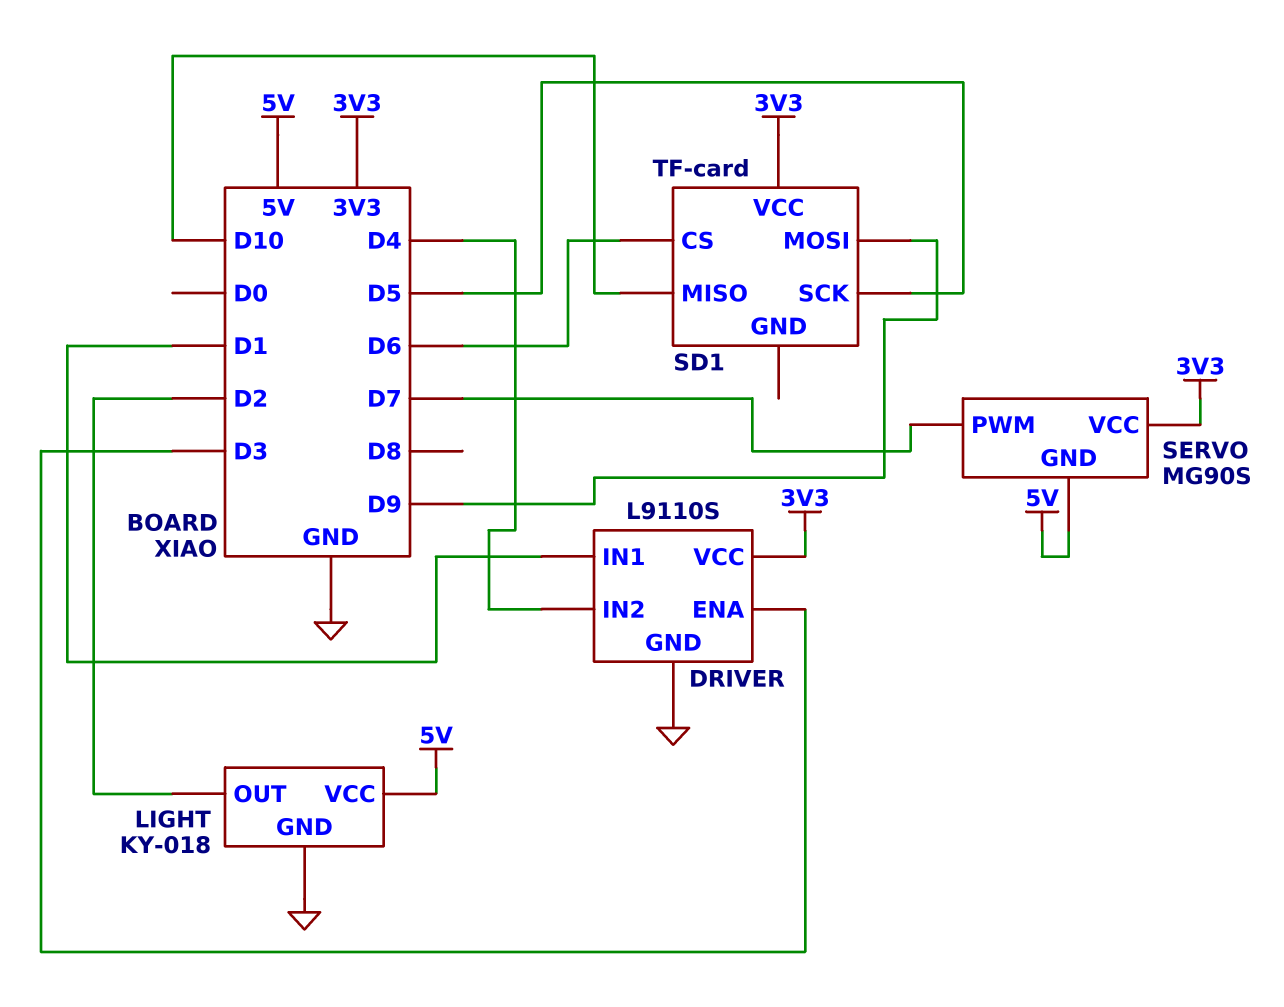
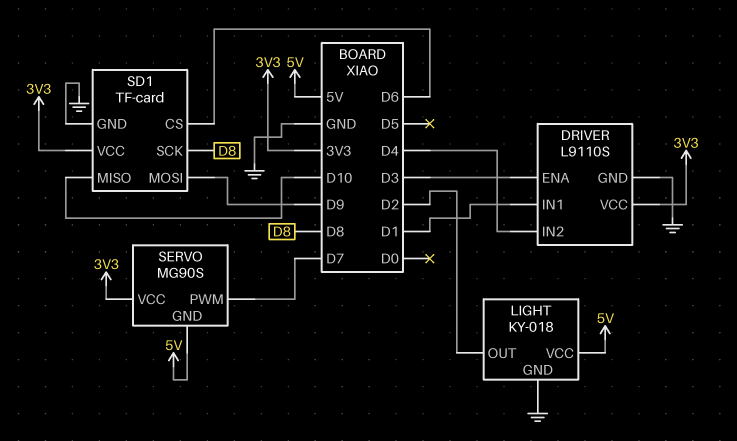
SD1 pin GND: none -> GND
SD1 pin SCK: D5 -> D8

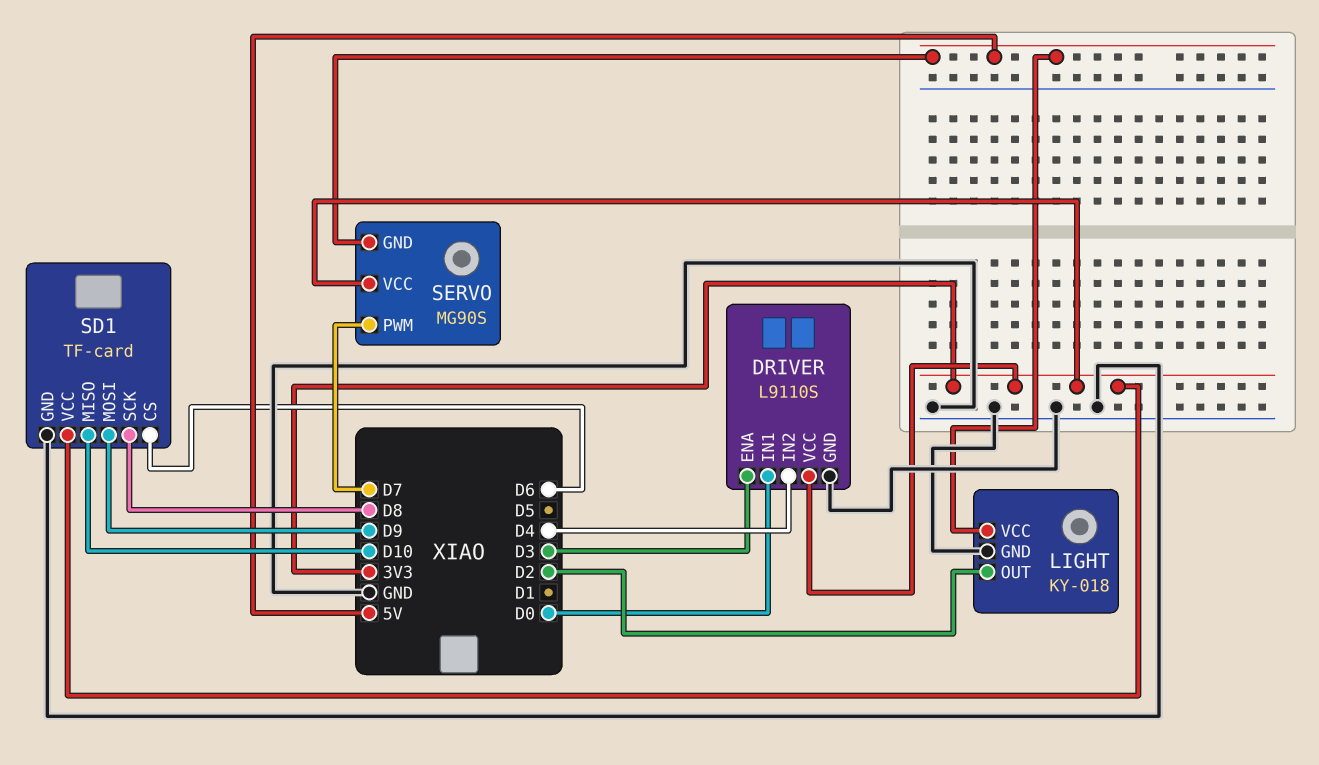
DRIVER pin IN1: D1 -> D0

